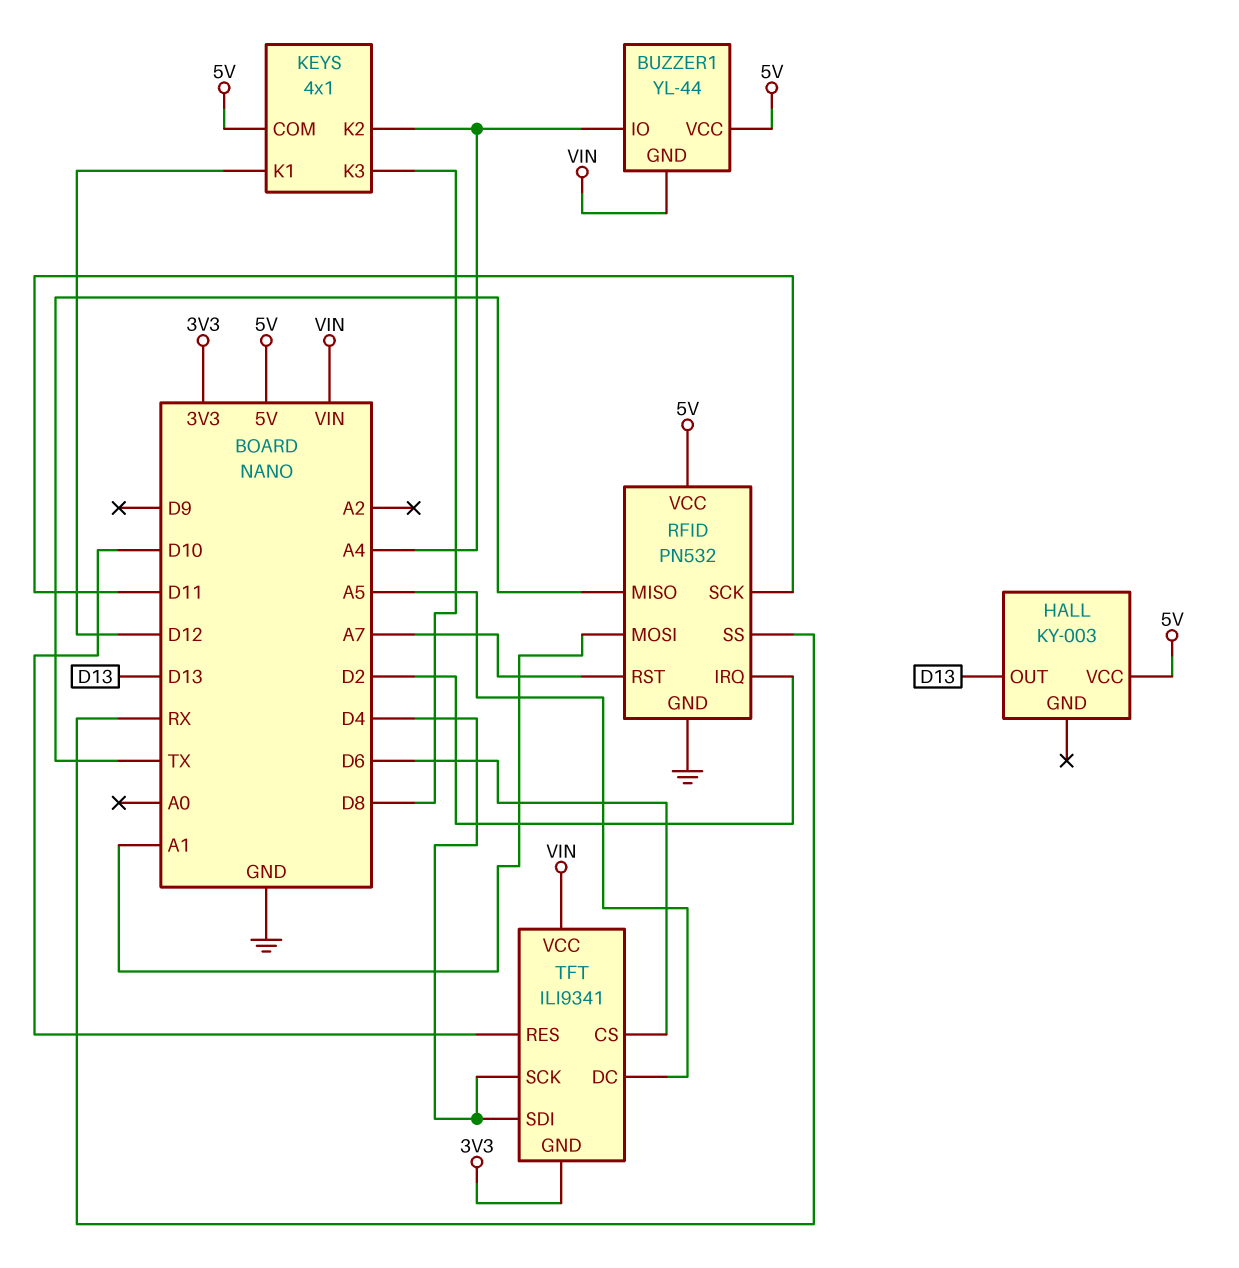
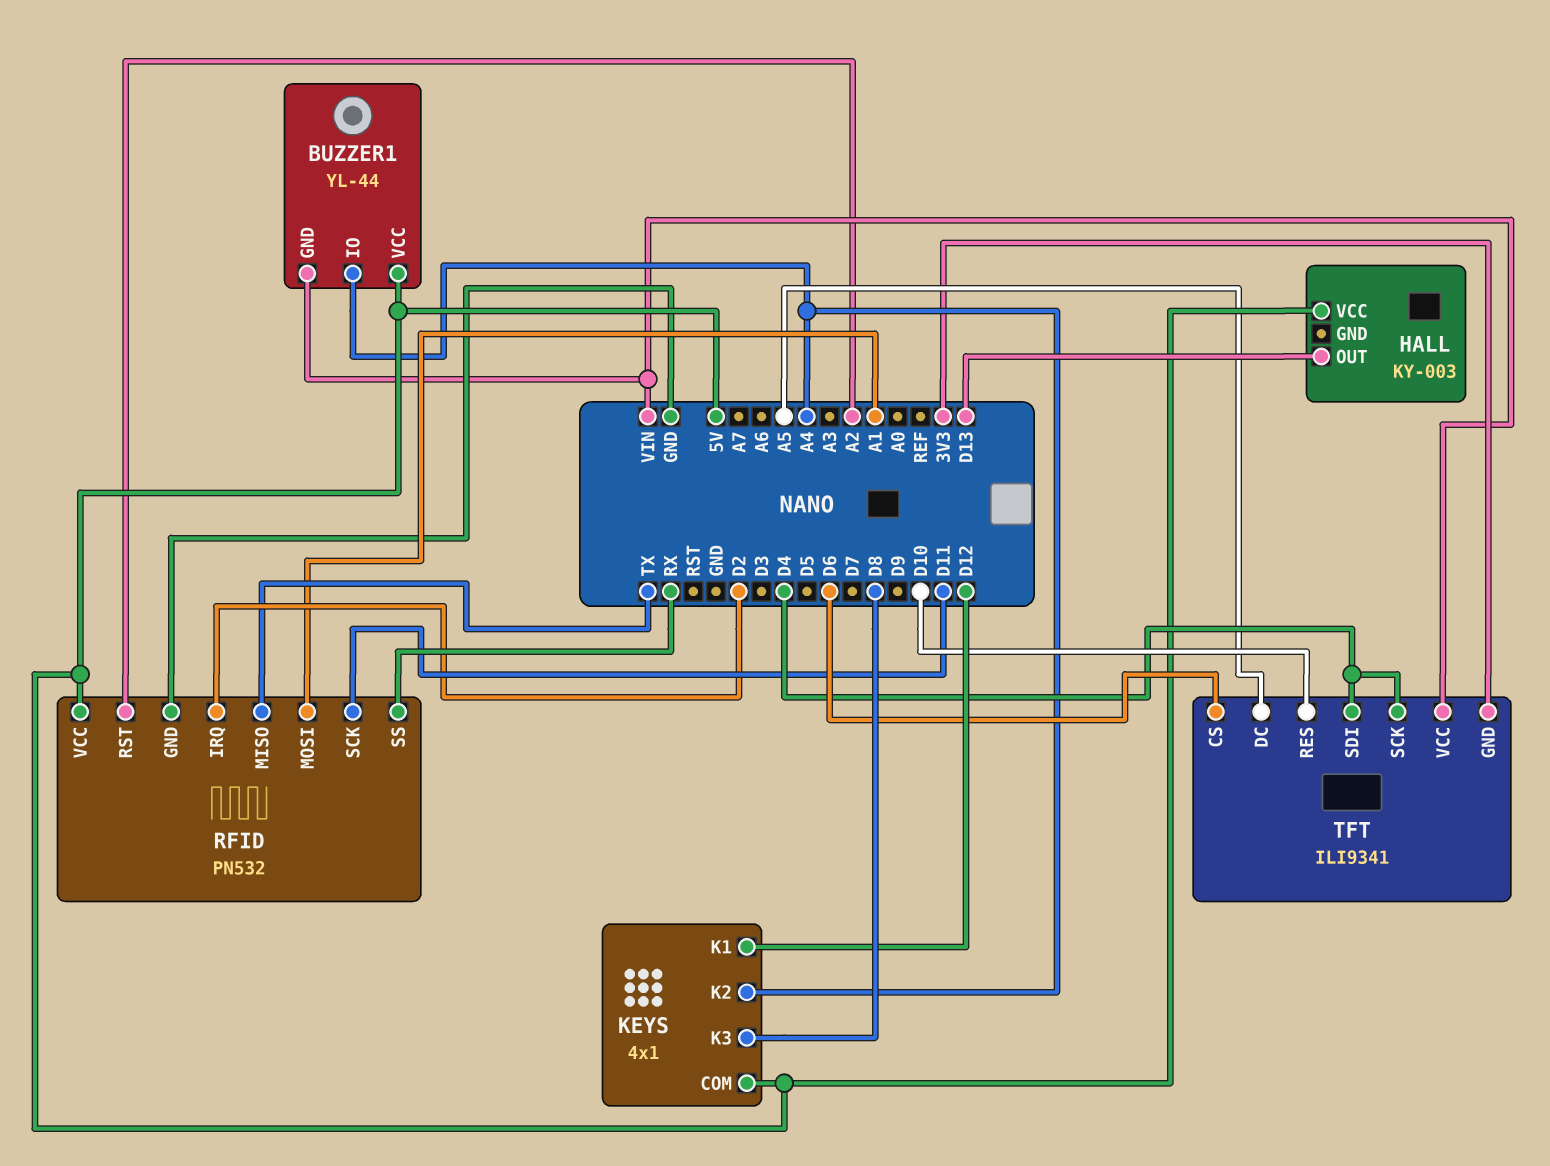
RFID pin RST: A7 -> A2

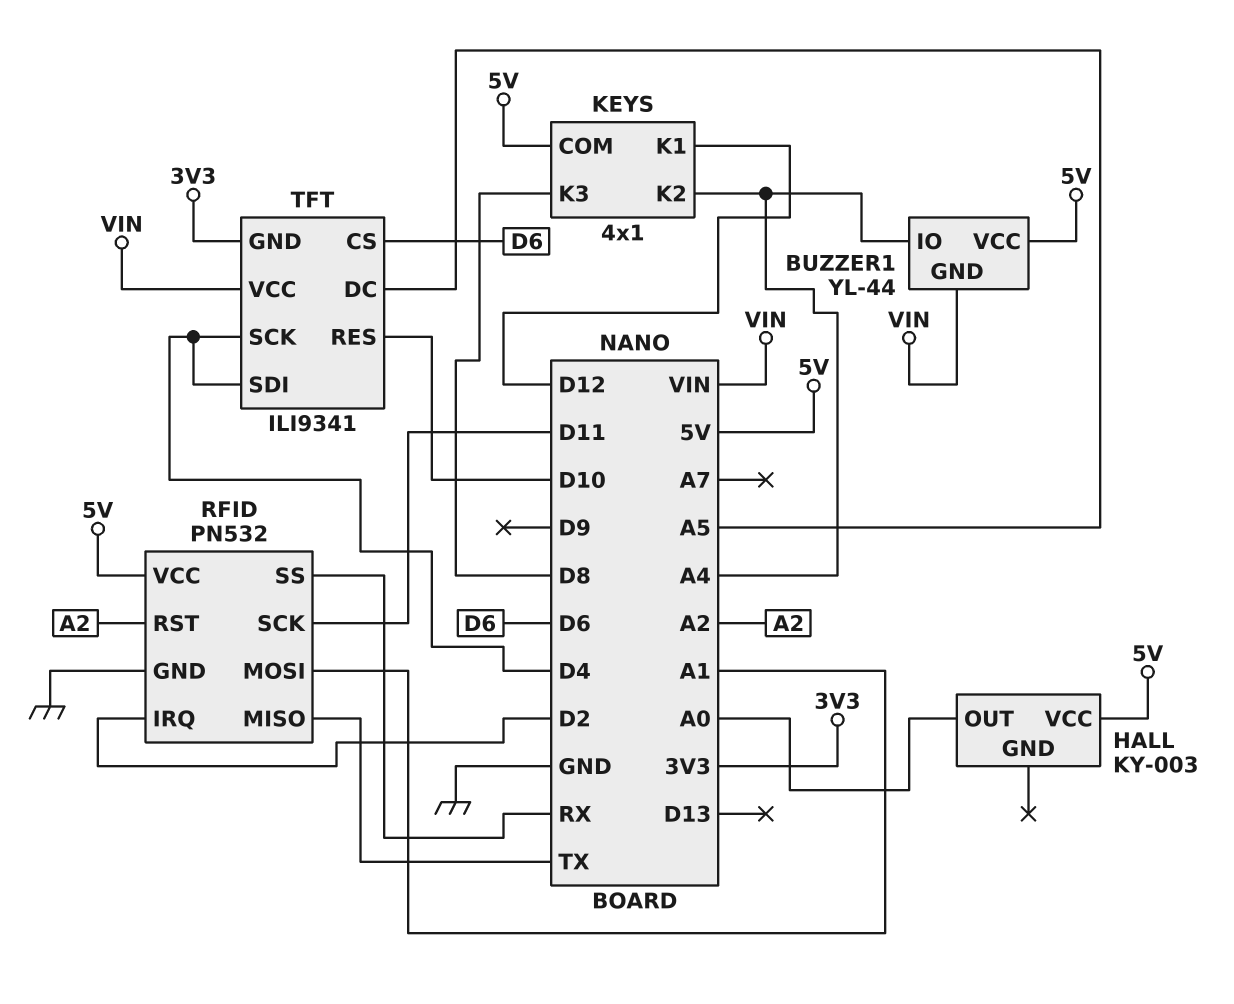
HALL pin OUT: D13 -> A0

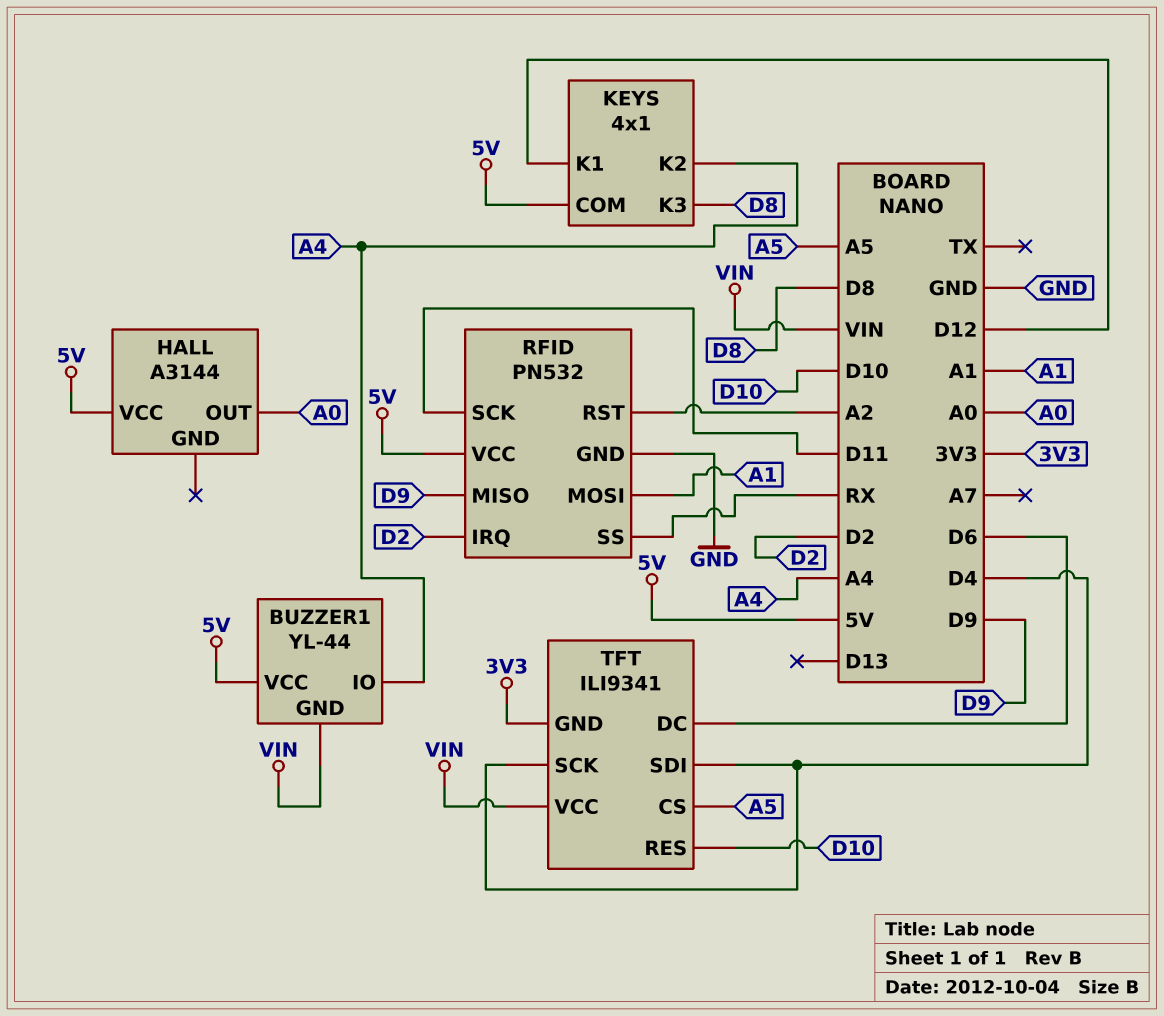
HALL: KY-003 -> A3144
RFID pin MISO: TX -> D9
TFT pin CS: D6 -> A5
TFT pin DC: A5 -> D6

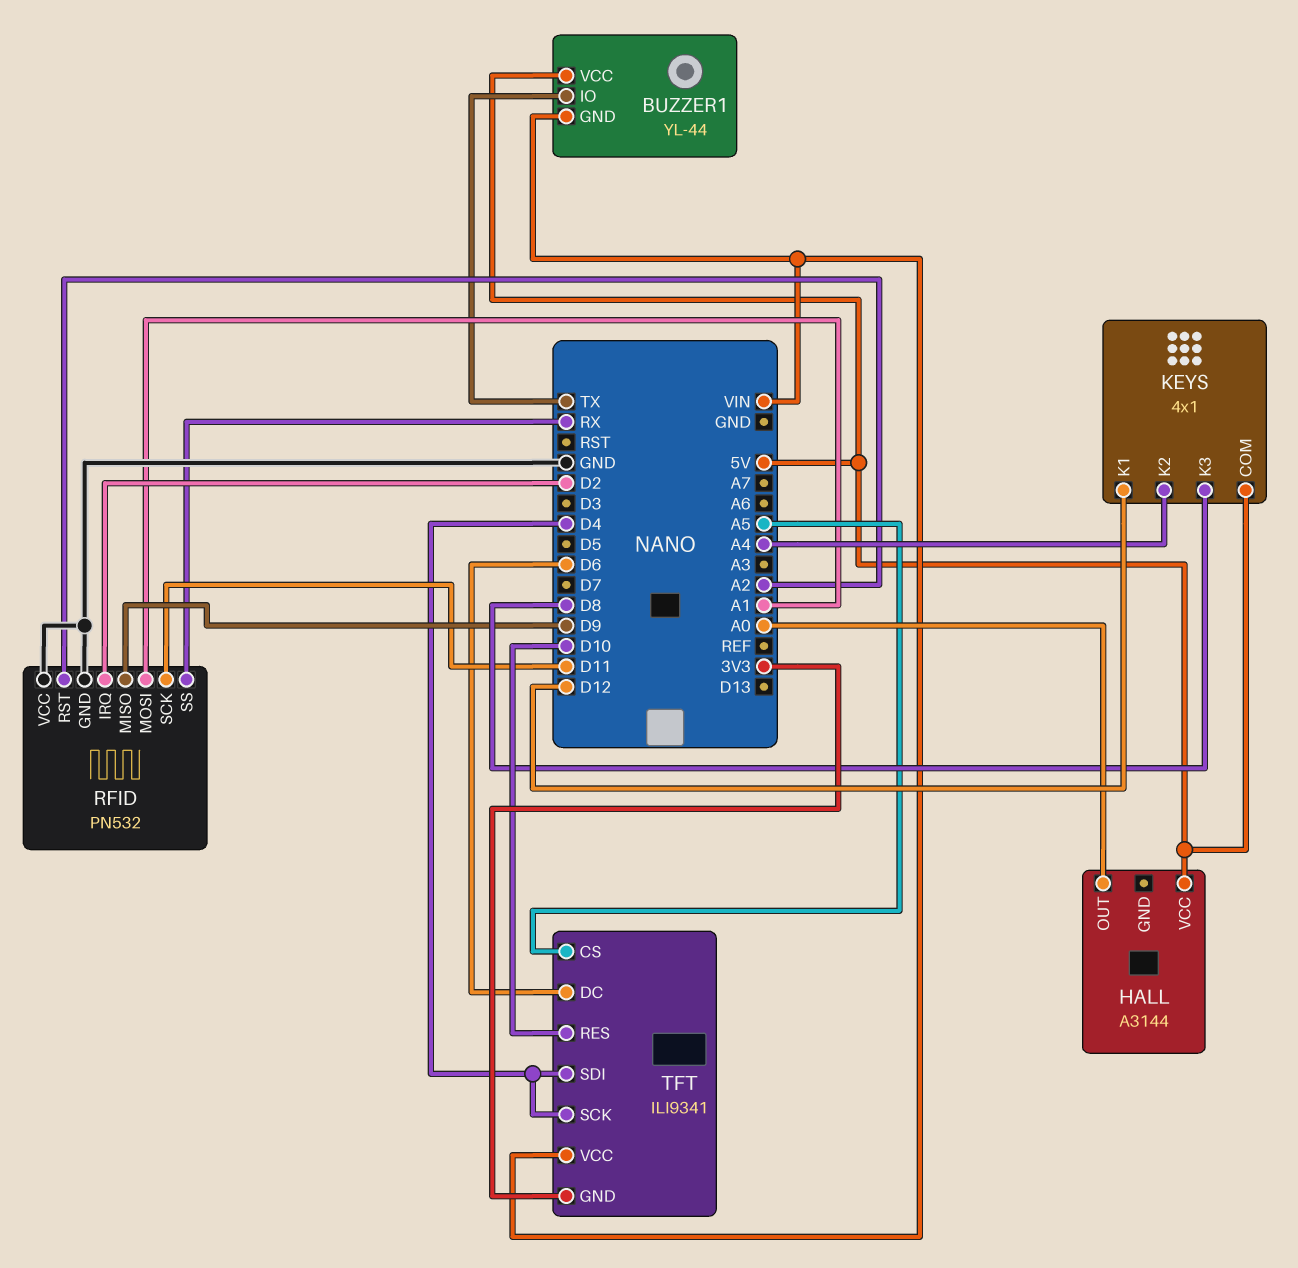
BUZZER1 pin IO: A4 -> TX
RFID pin VCC: 5V -> GND

